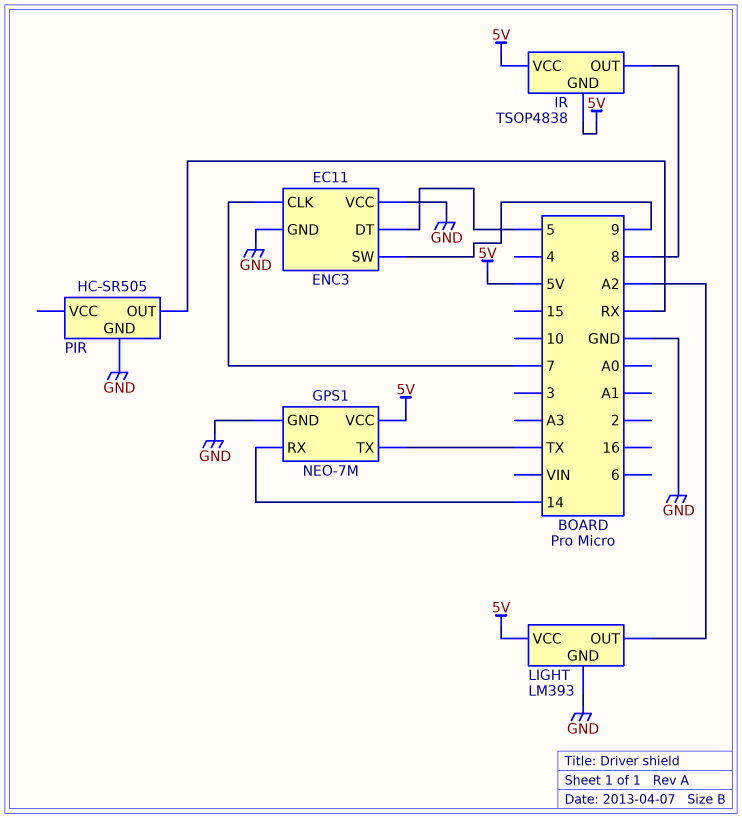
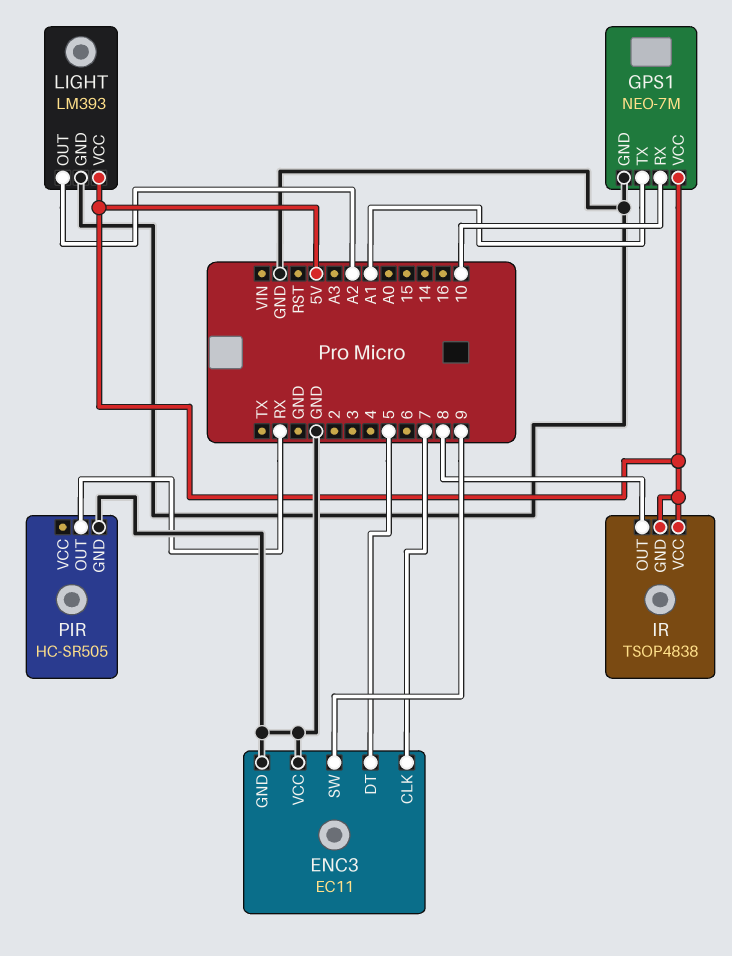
GPS1 pin RX: 14 -> 10
GPS1 pin TX: TX -> A1

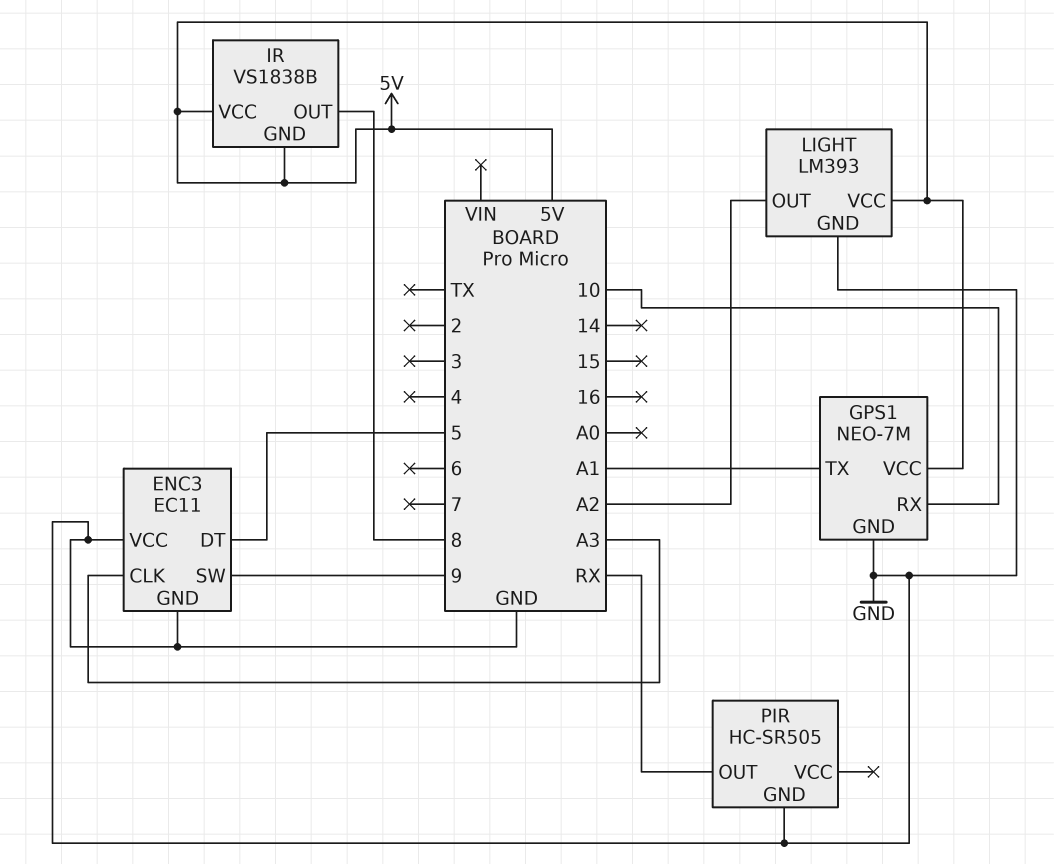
ENC3 pin CLK: 7 -> A3
IR: TSOP4838 -> VS1838B

